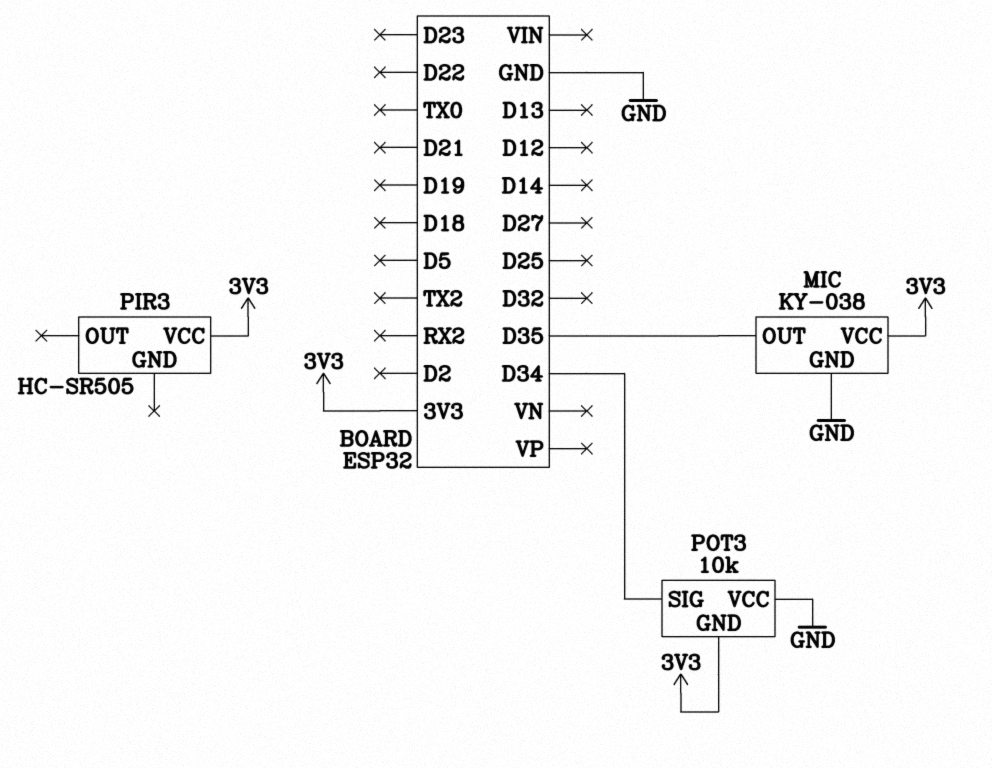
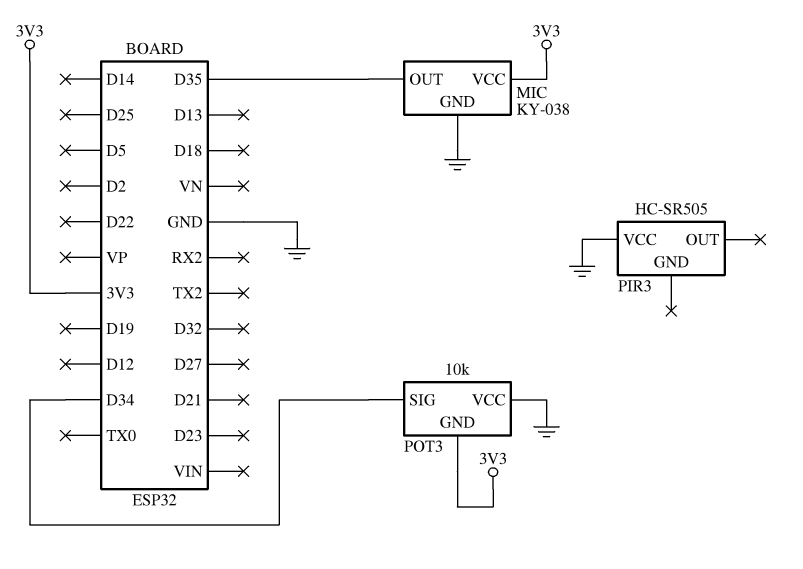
PIR3 pin VCC: 3V3 -> GND

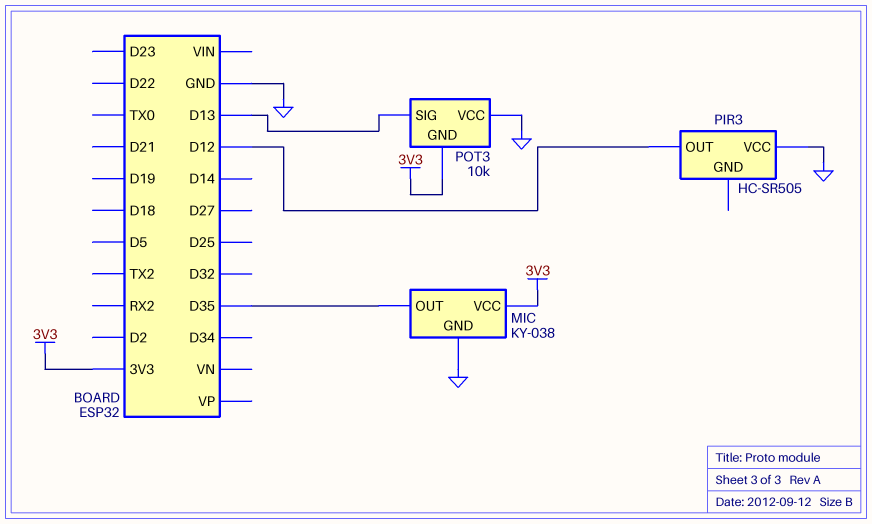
PIR3 pin OUT: none -> D12
POT3 pin SIG: D34 -> D13

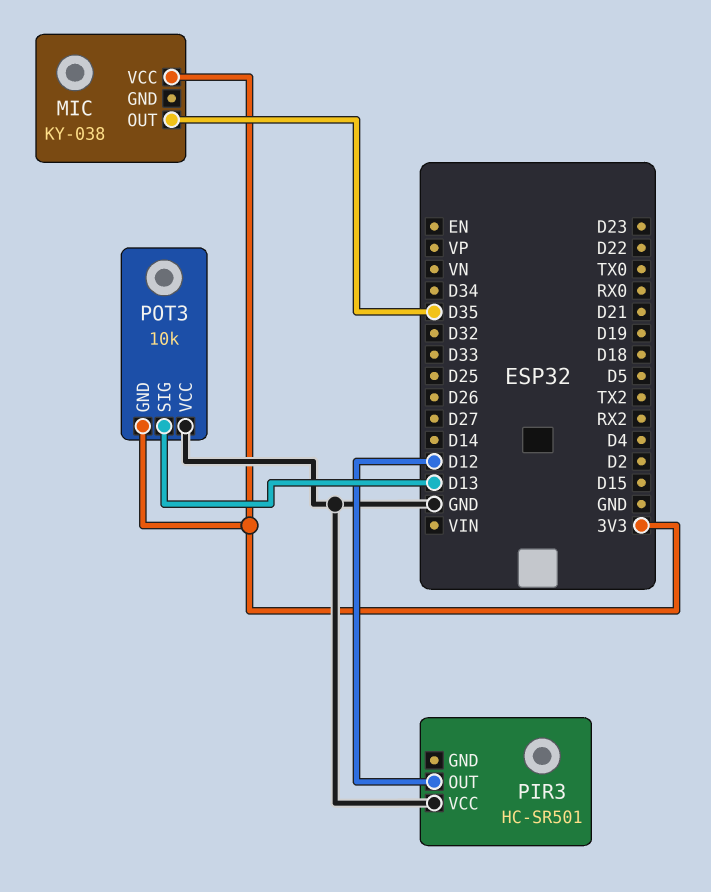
MIC pin GND: GND -> none
PIR3: HC-SR505 -> HC-SR501

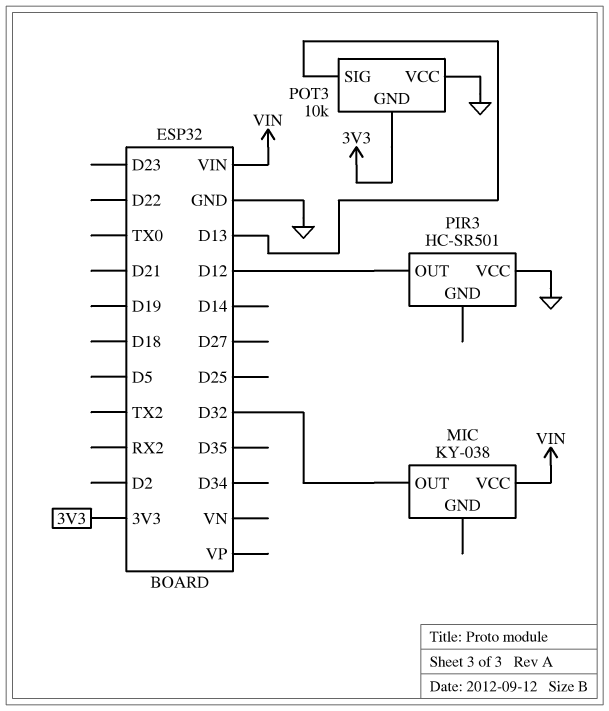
MIC pin OUT: D35 -> D32
MIC pin VCC: 3V3 -> VIN

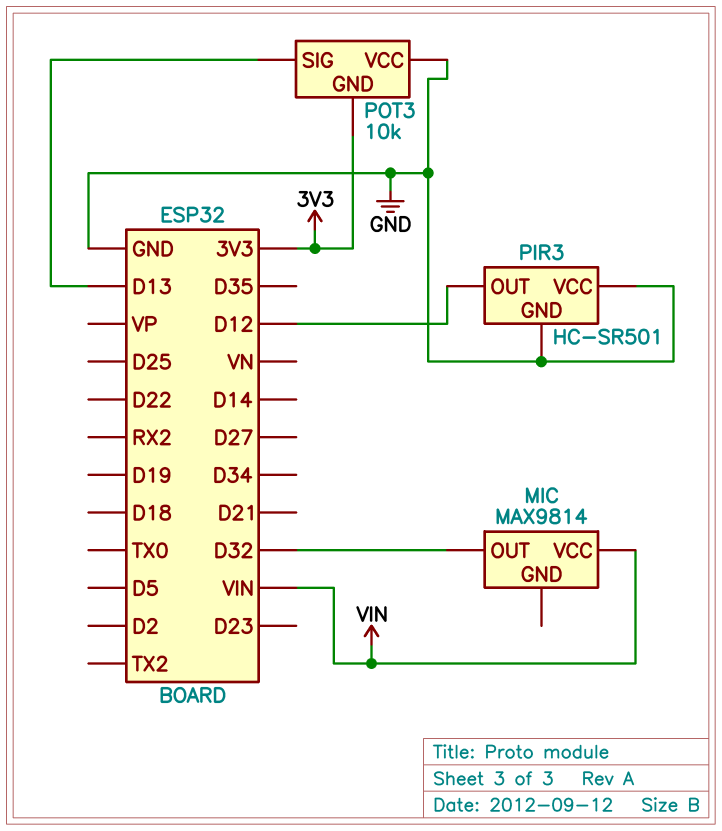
MIC: KY-038 -> MAX9814
PIR3 pin GND: none -> GND

